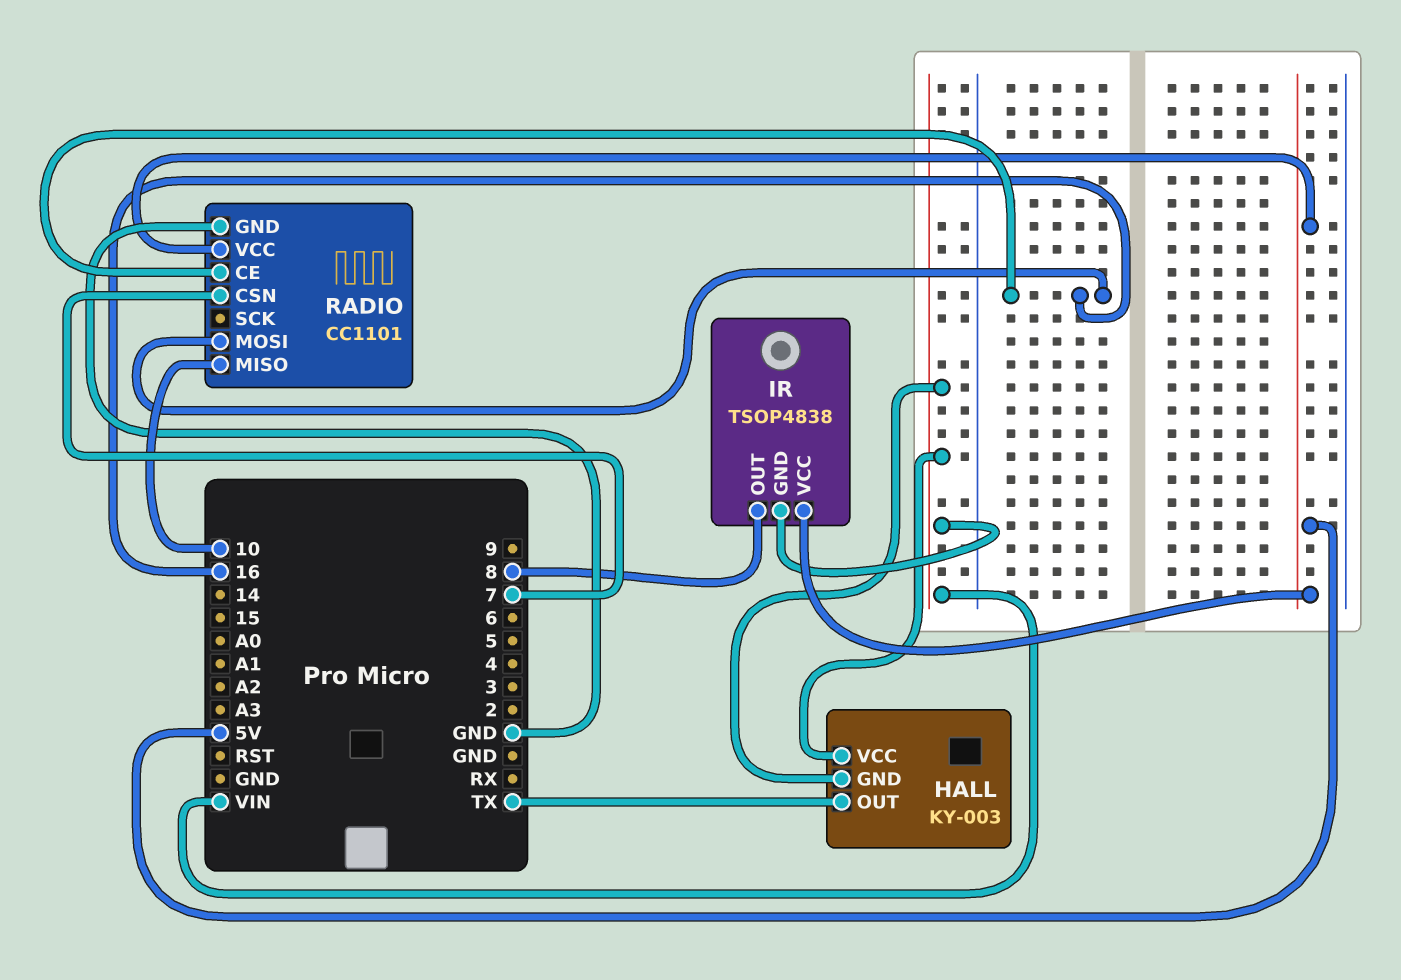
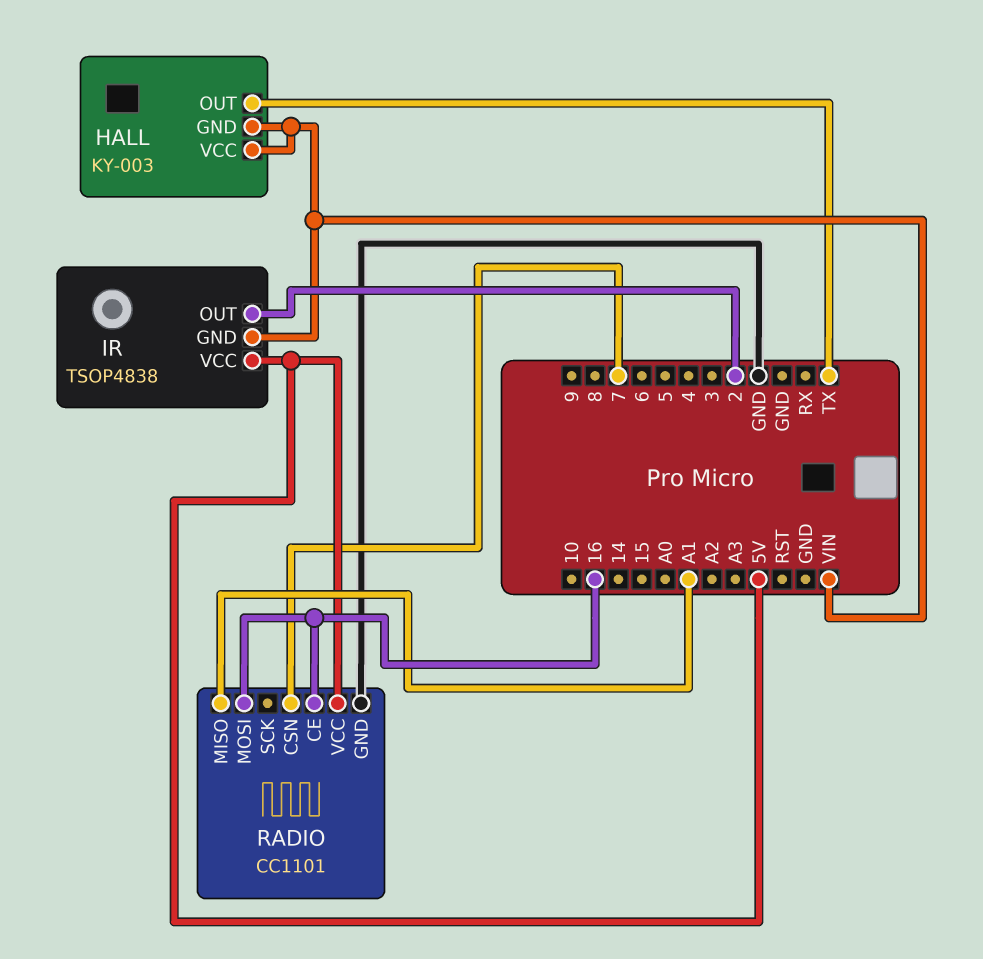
IR pin OUT: 8 -> 2
RADIO pin MISO: 10 -> A1

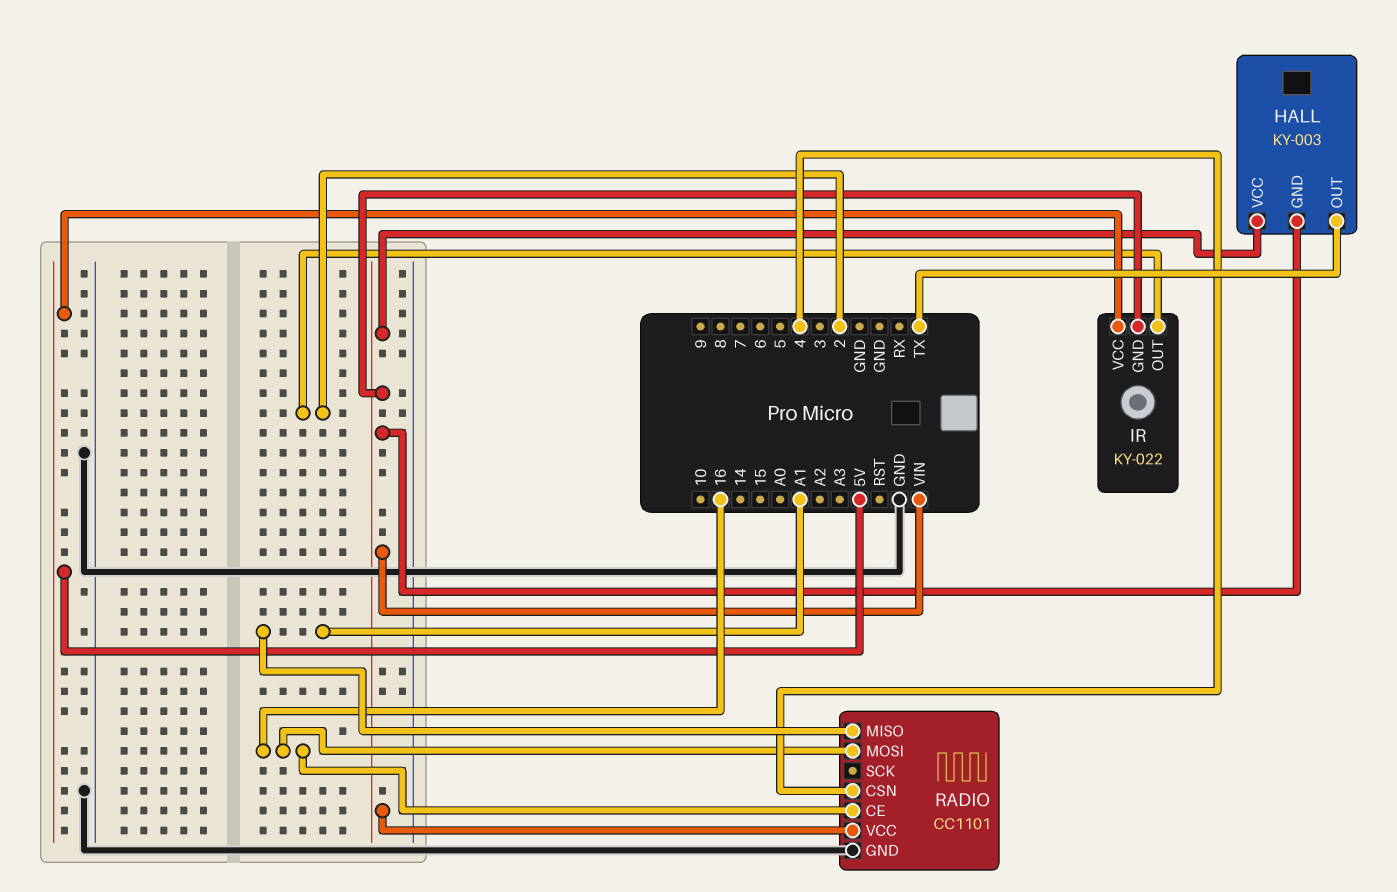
IR: TSOP4838 -> KY-022
RADIO pin CSN: 7 -> 4
RADIO pin VCC: 5V -> VIN

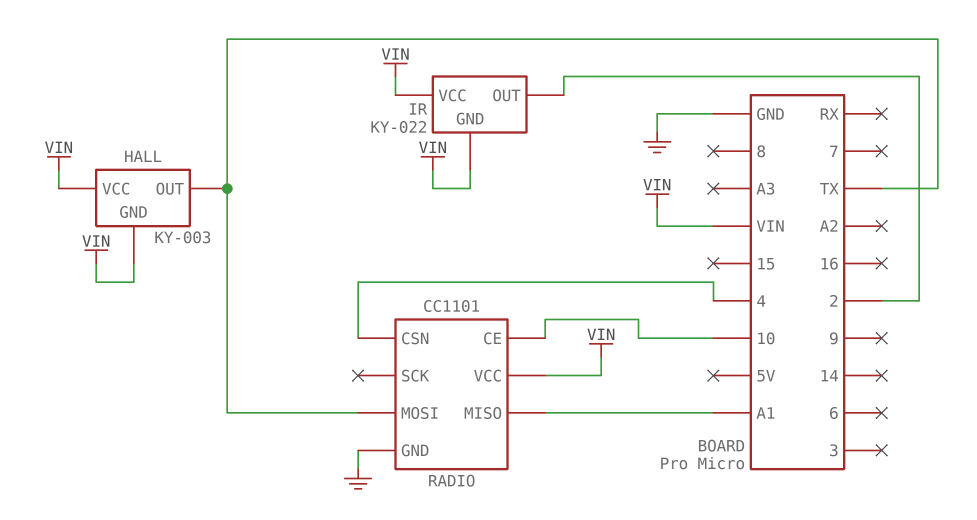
IR pin VCC: 5V -> VIN
RADIO pin CE: 16 -> 10
RADIO pin MOSI: 16 -> TX

